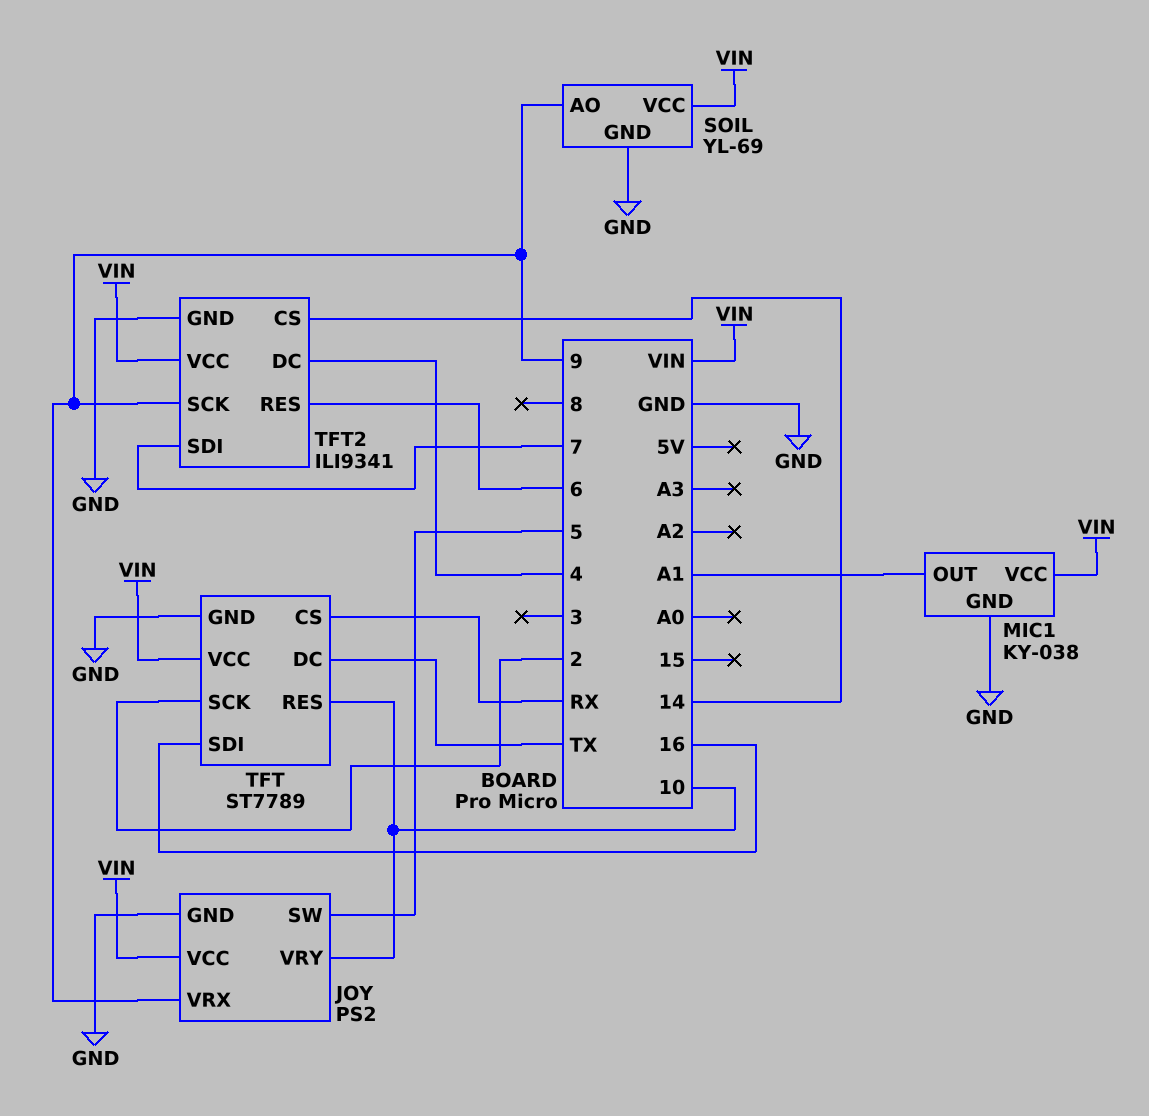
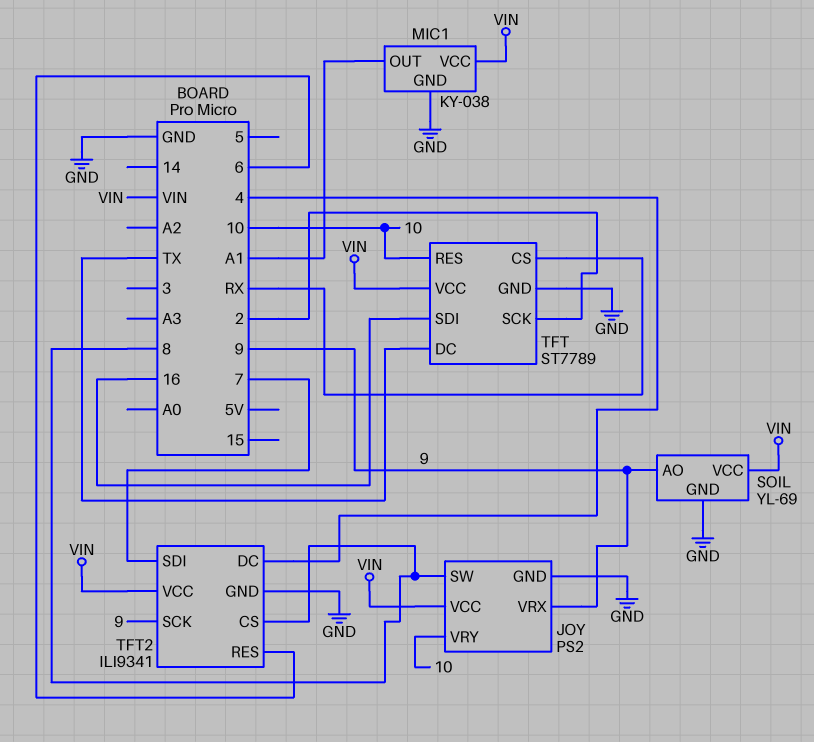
JOY pin SW: 5 -> 8
TFT2 pin CS: 14 -> 8

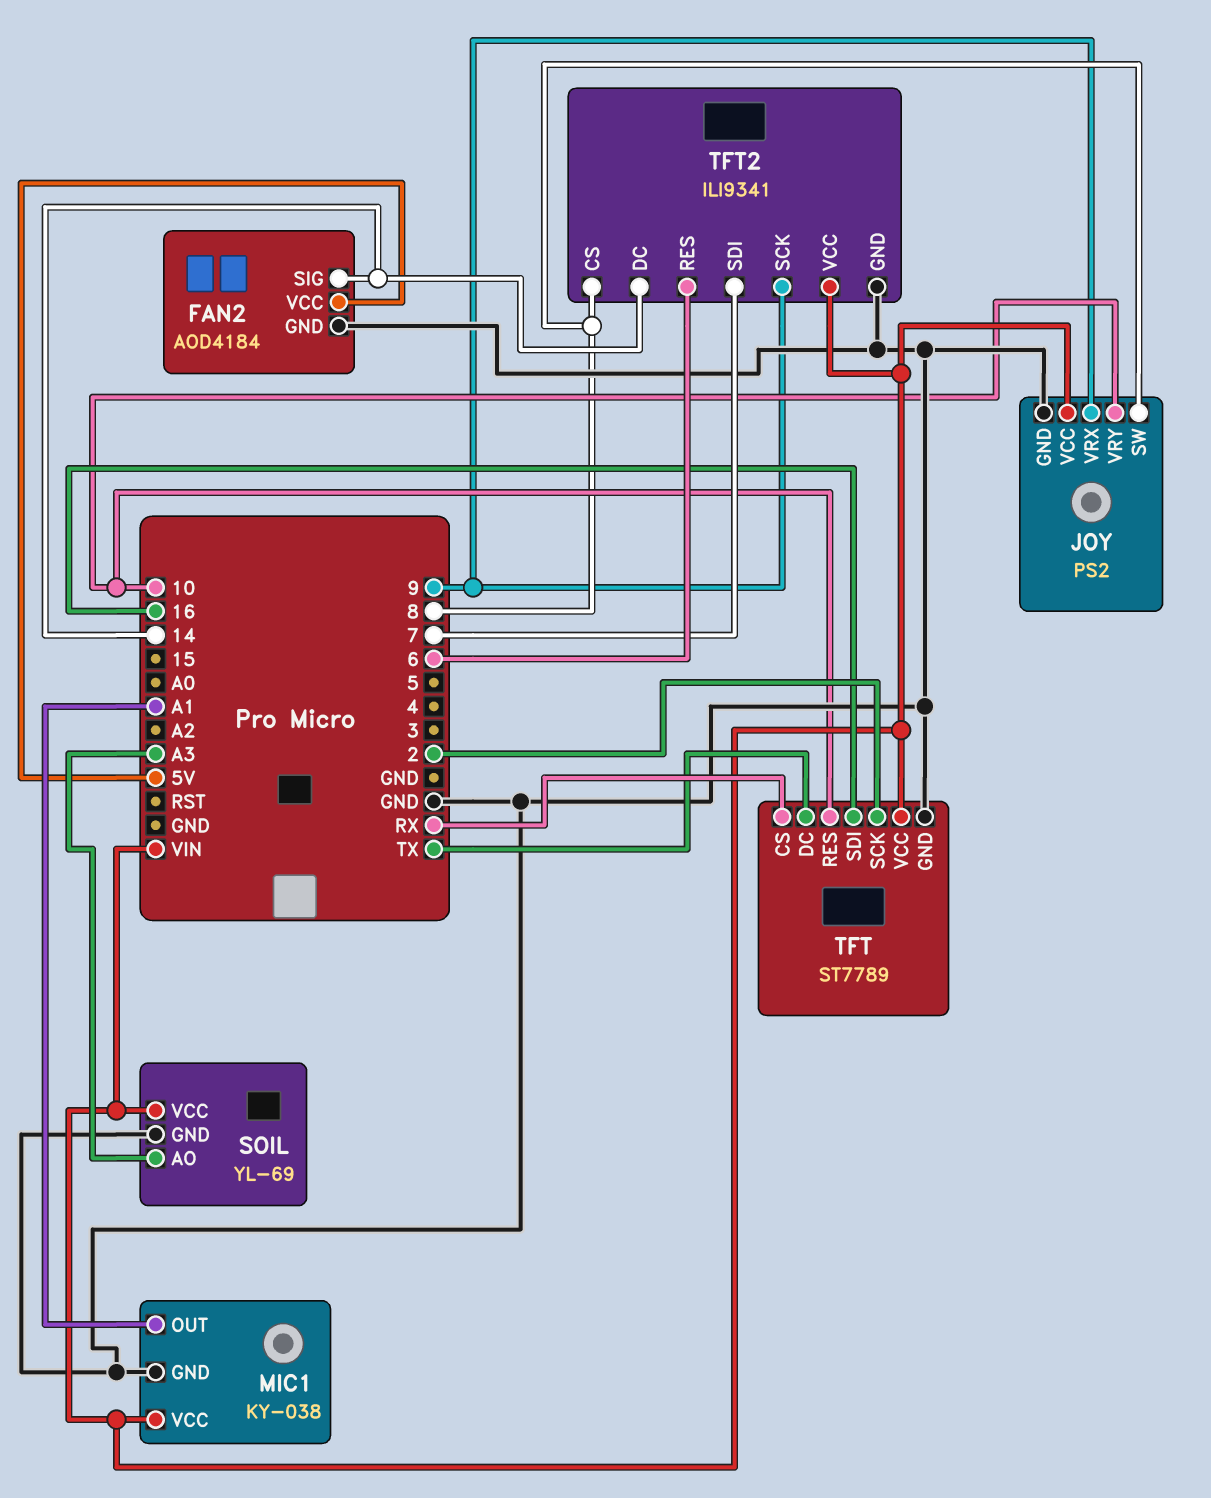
FAN2: none -> AOD4184
FAN2 pin GND: none -> GND
FAN2 pin SIG: none -> 14
FAN2 pin VCC: none -> 5V
SOIL pin AO: 9 -> A3
TFT2 pin DC: 4 -> 14

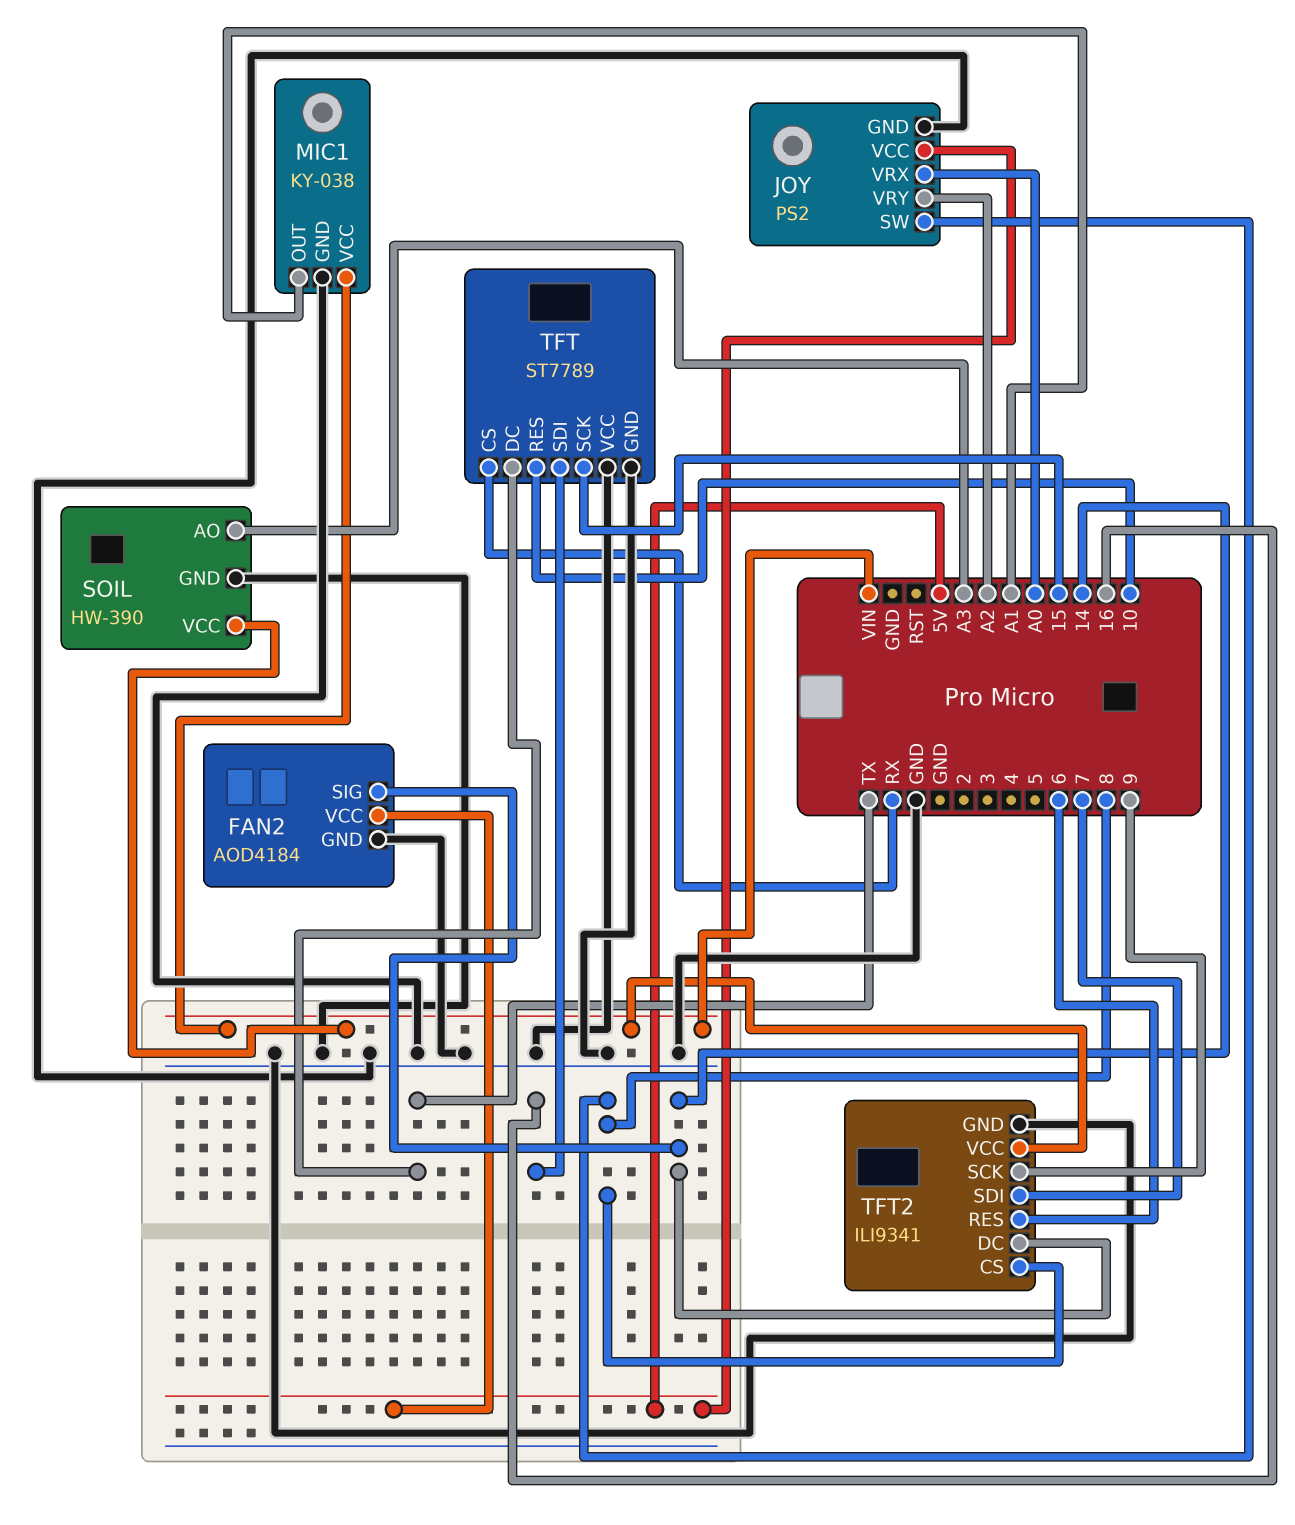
JOY pin VCC: VIN -> 5V
JOY pin VRX: 9 -> A0
JOY pin VRY: 10 -> A2
SOIL: YL-69 -> HW-390
TFT pin SCK: 2 -> 15
TFT pin VCC: VIN -> GND

